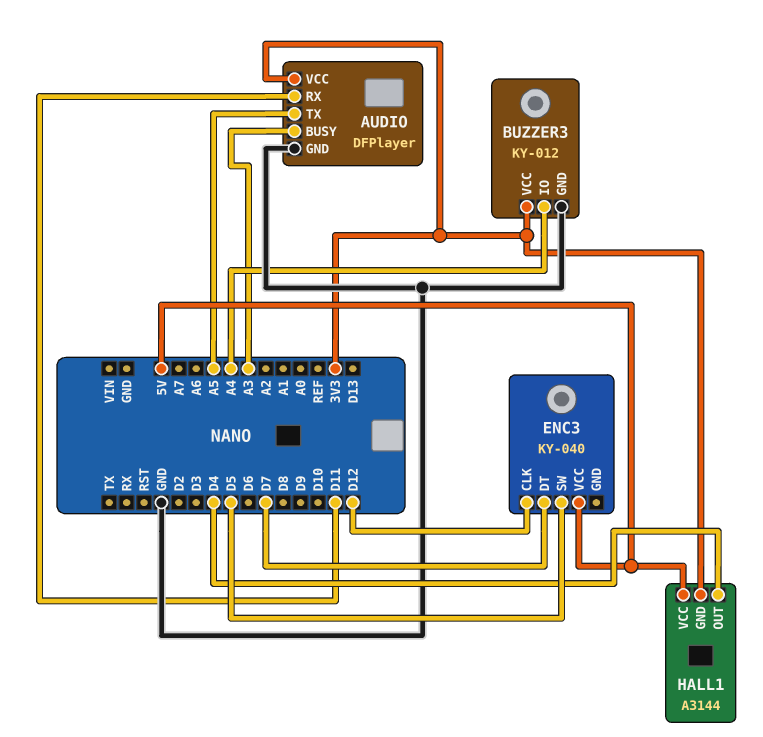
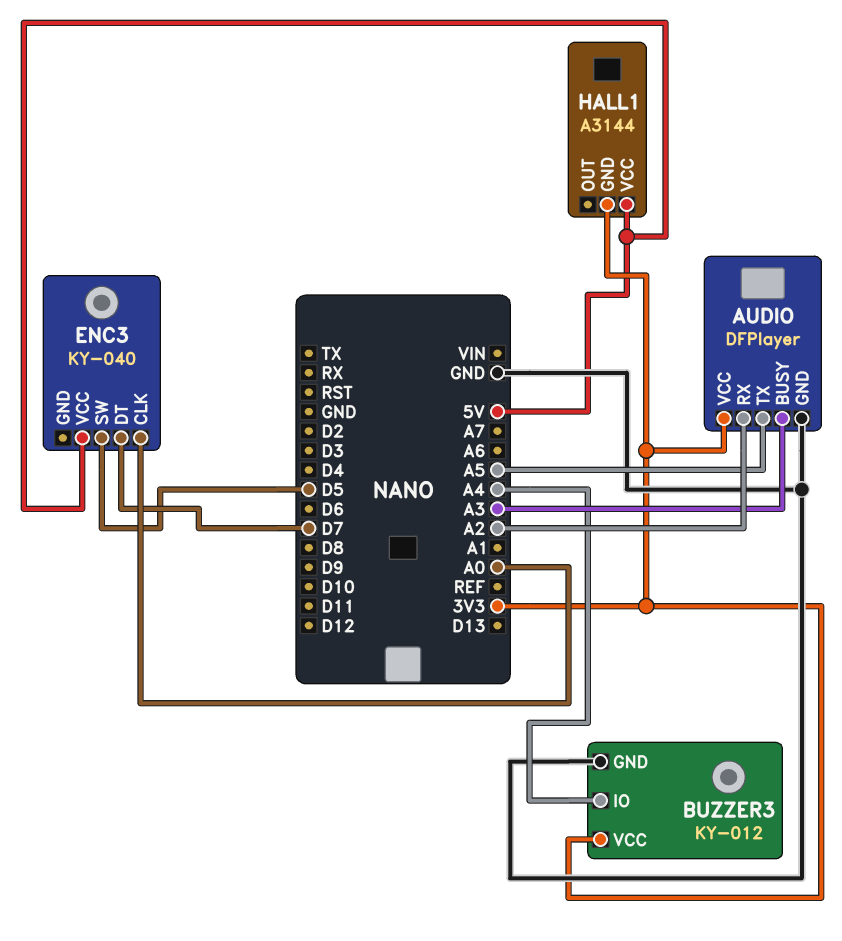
AUDIO pin RX: D11 -> A2
ENC3 pin CLK: D12 -> A0
HALL1 pin OUT: D4 -> none

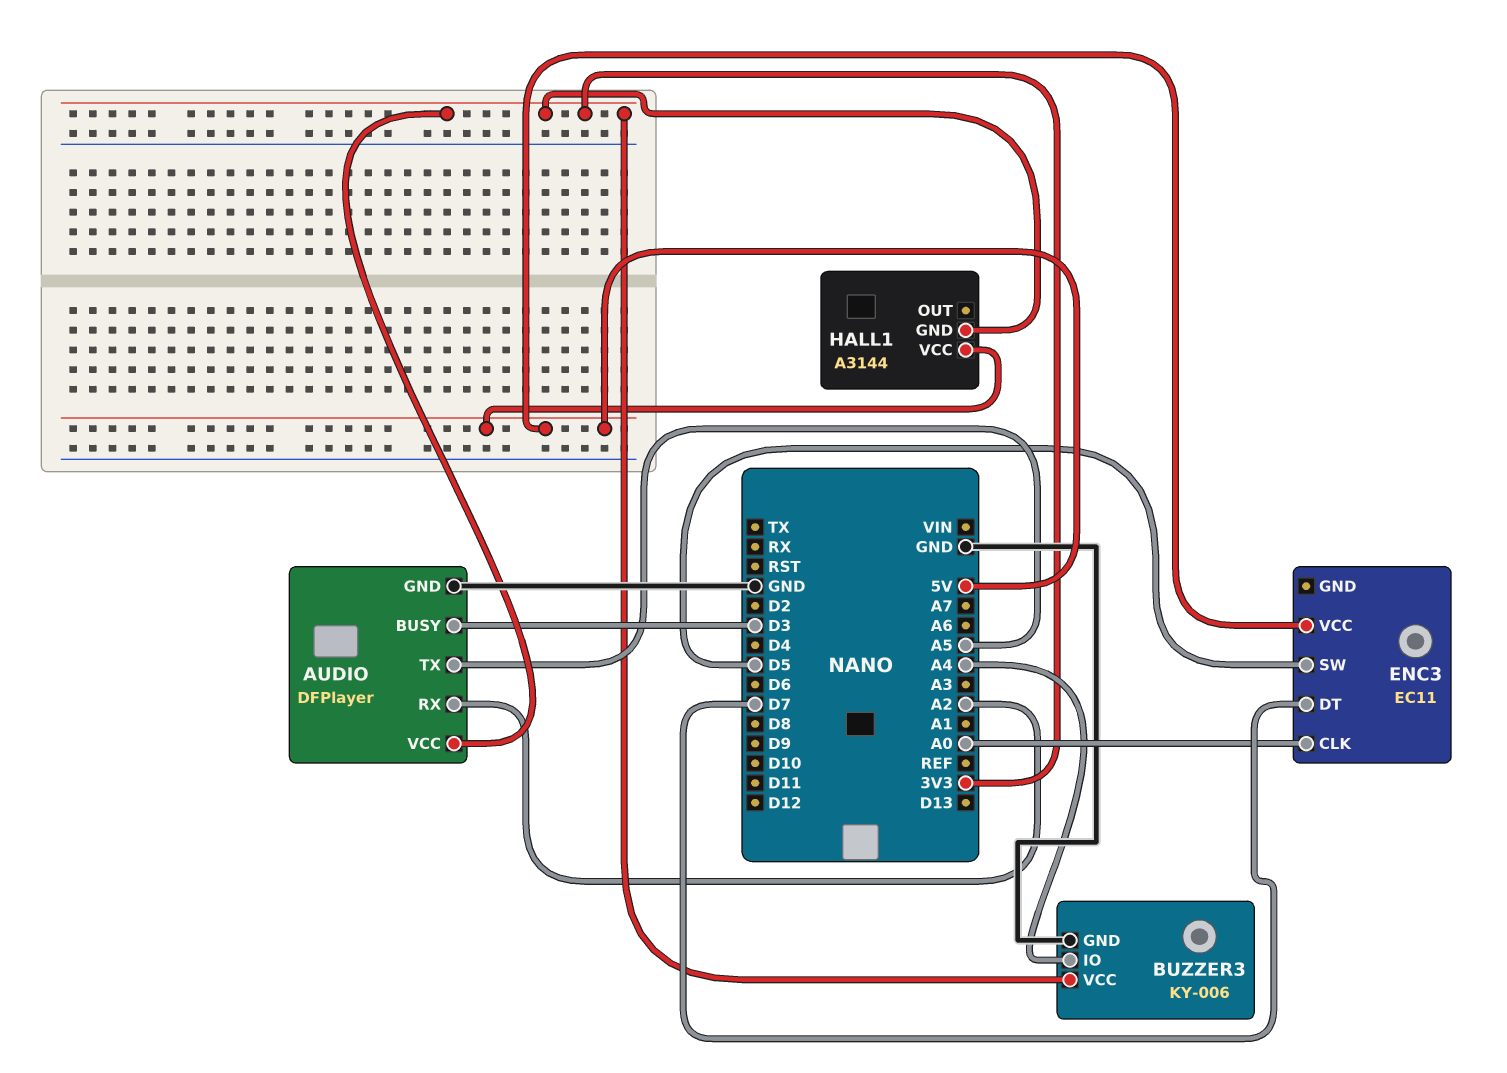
AUDIO pin BUSY: A3 -> D3
BUZZER3: KY-012 -> KY-006
ENC3: KY-040 -> EC11

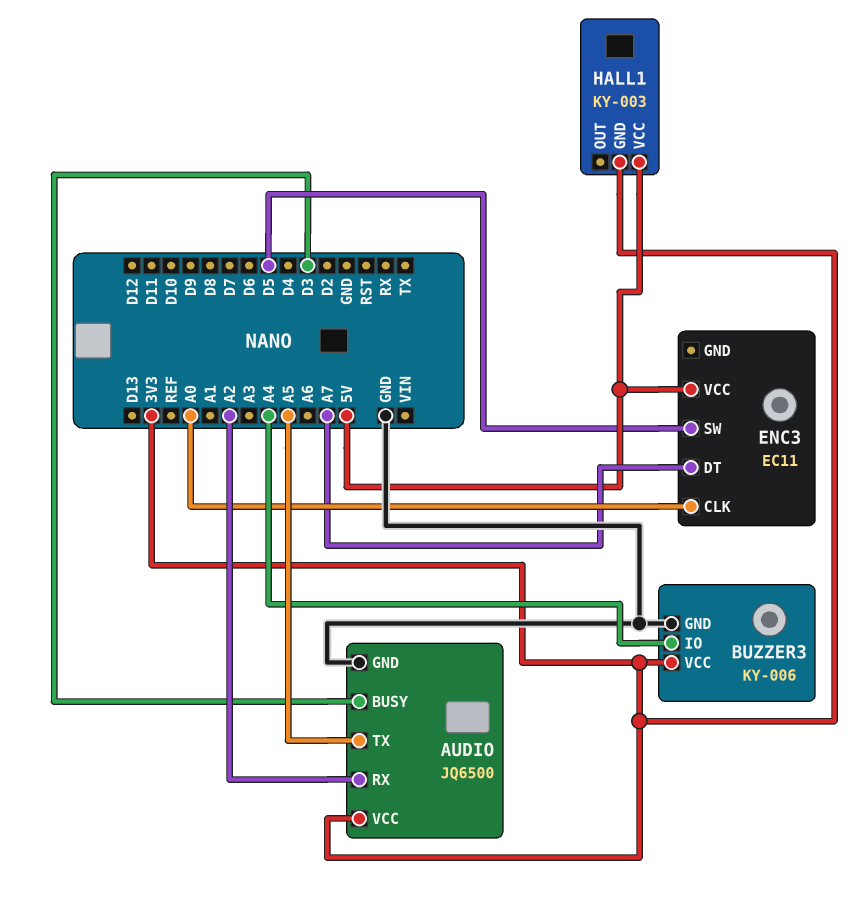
AUDIO: DFPlayer -> JQ6500
ENC3 pin DT: D7 -> A7
HALL1: A3144 -> KY-003

